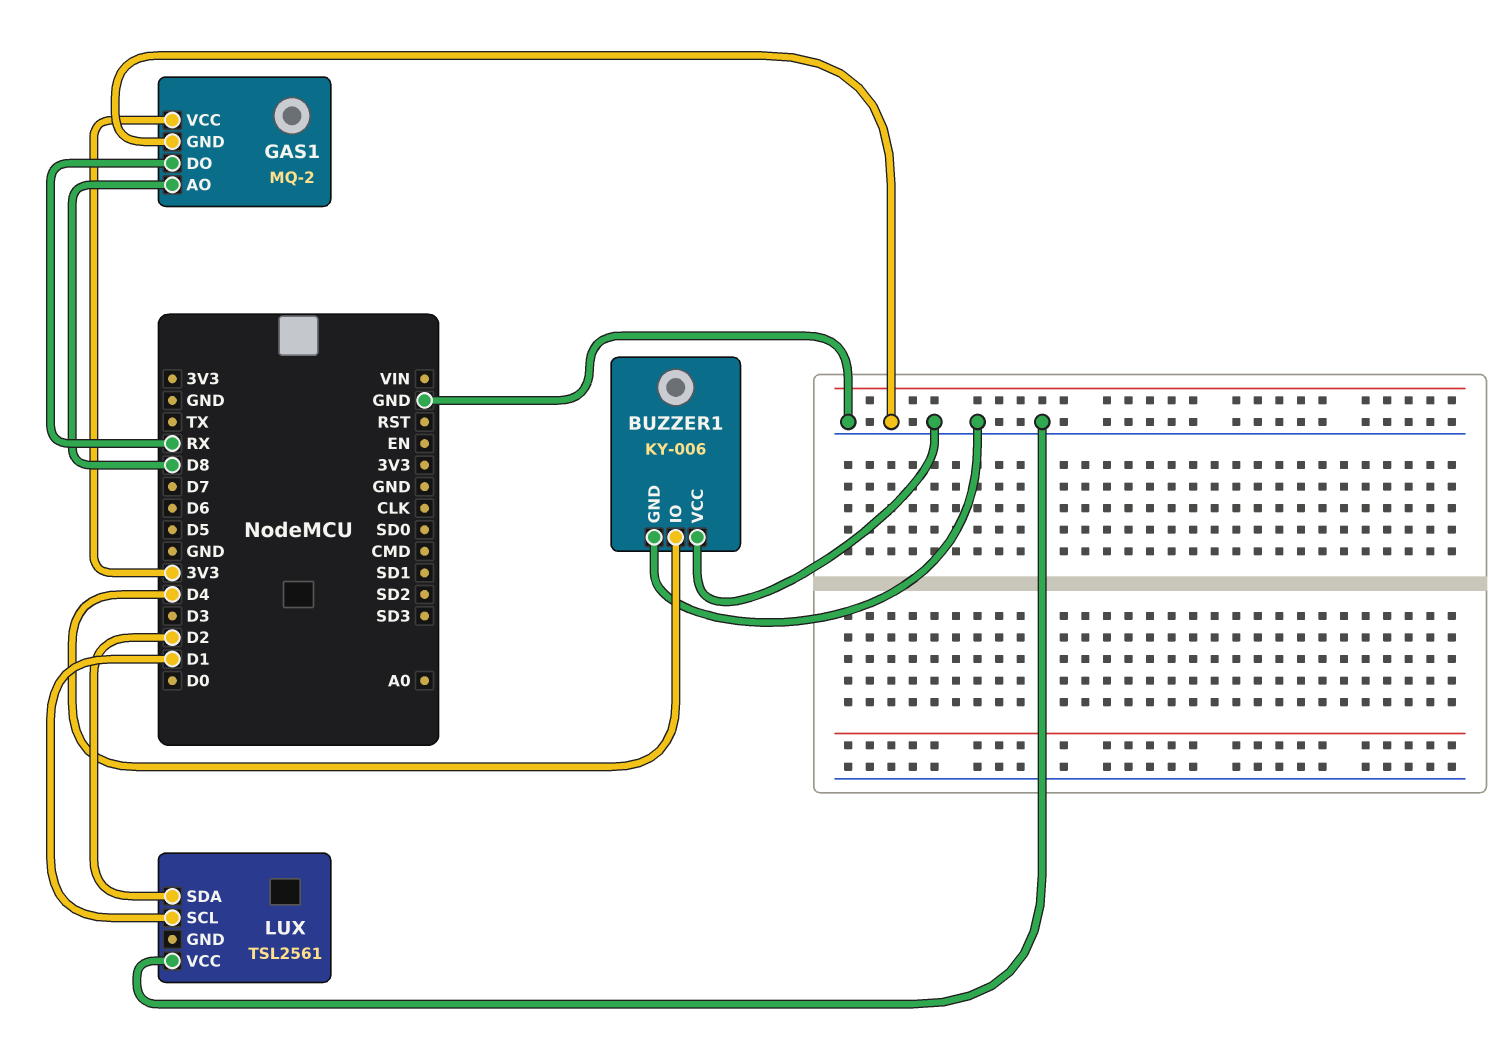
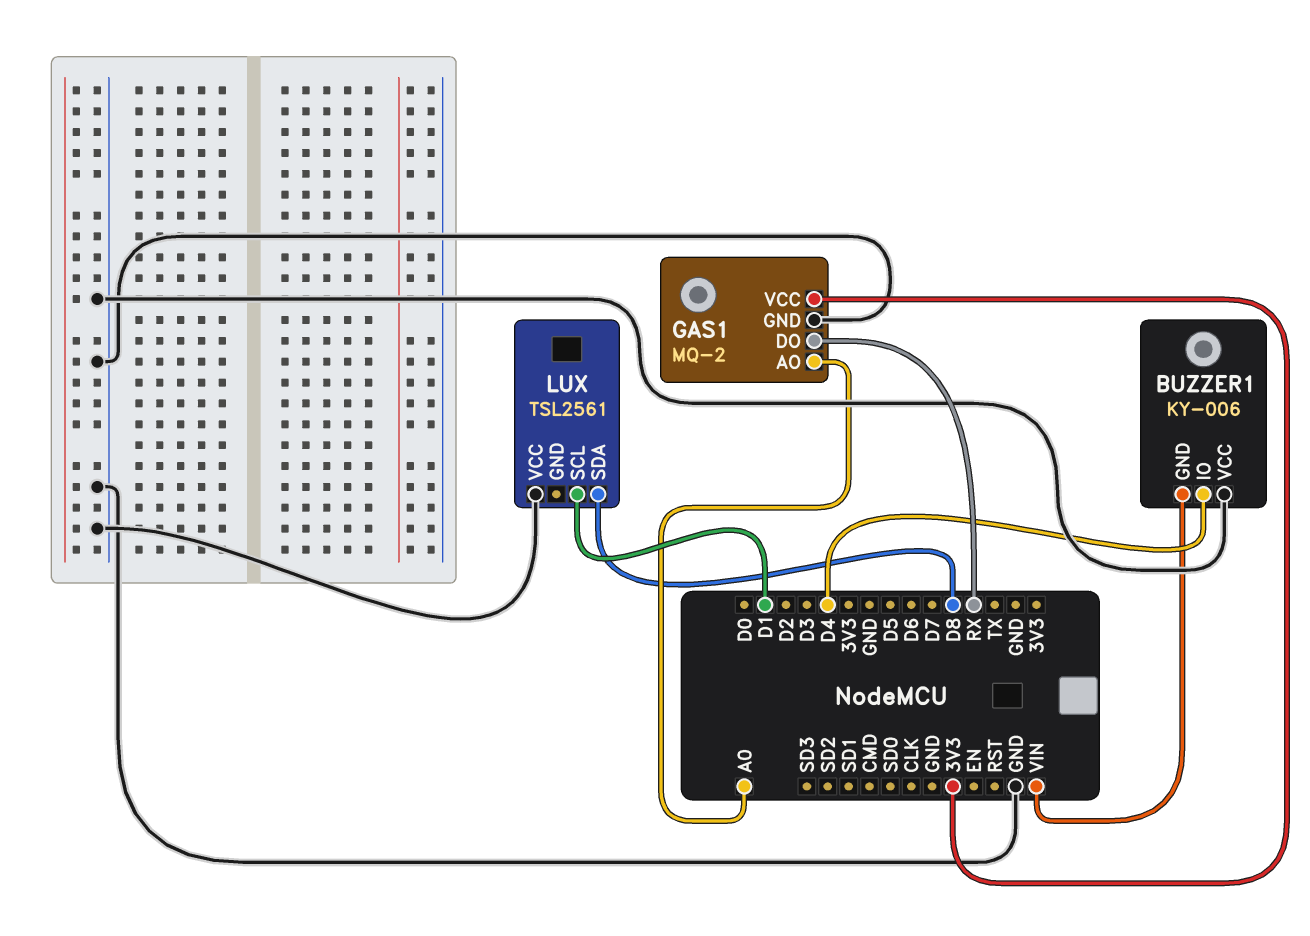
BUZZER1 pin GND: GND -> VIN
GAS1 pin AO: D8 -> A0
LUX pin SDA: D2 -> D8

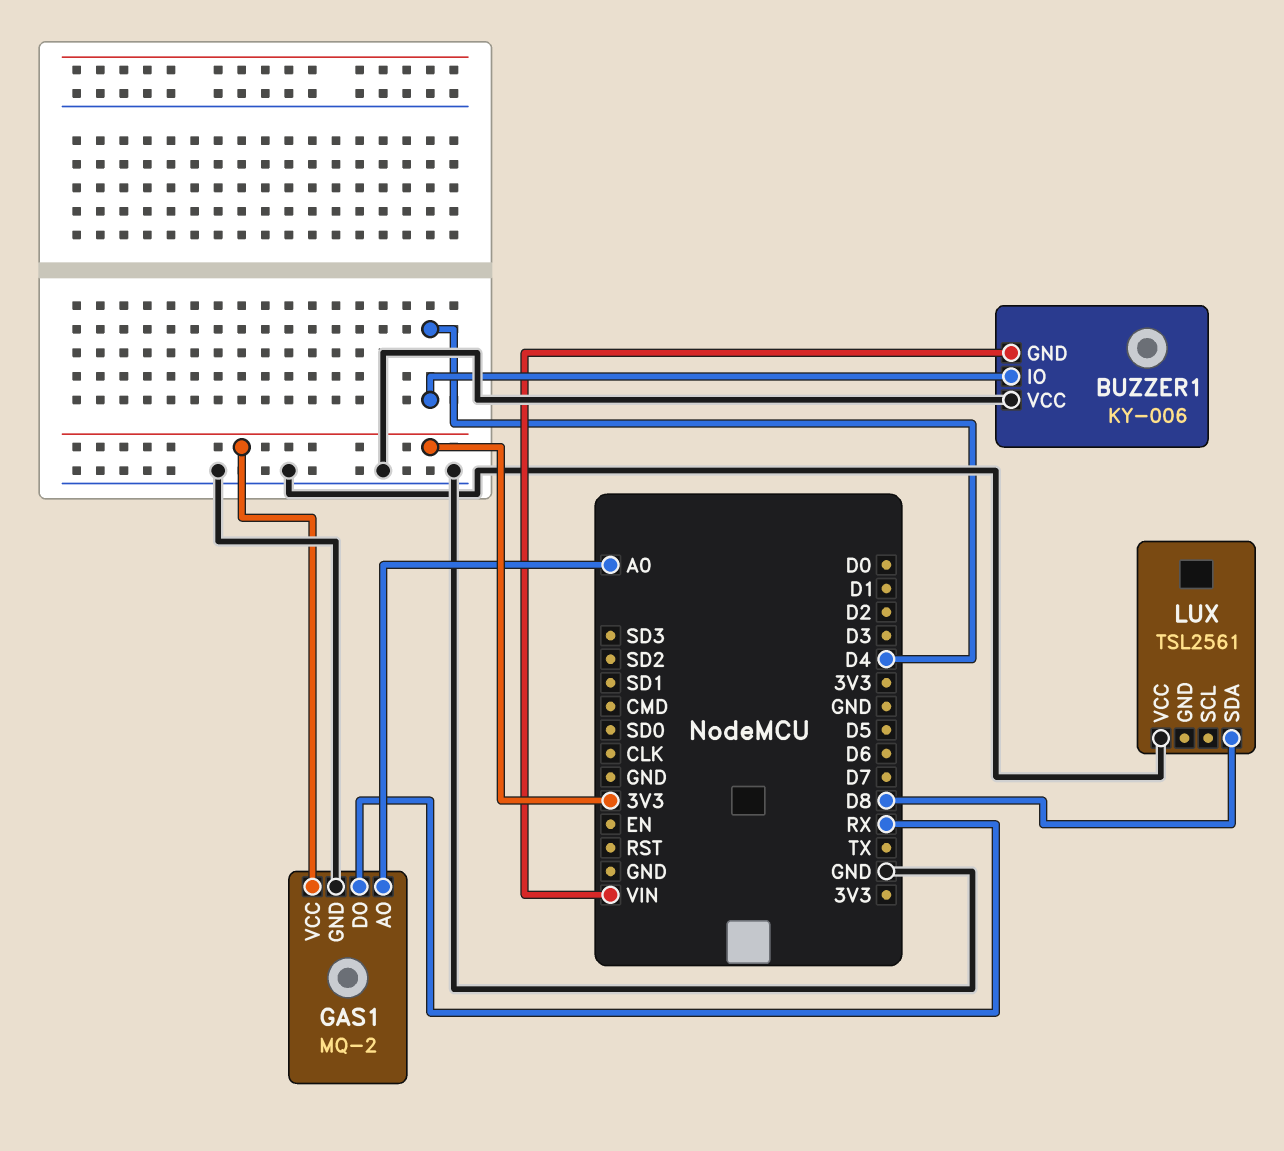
LUX pin SCL: D1 -> none

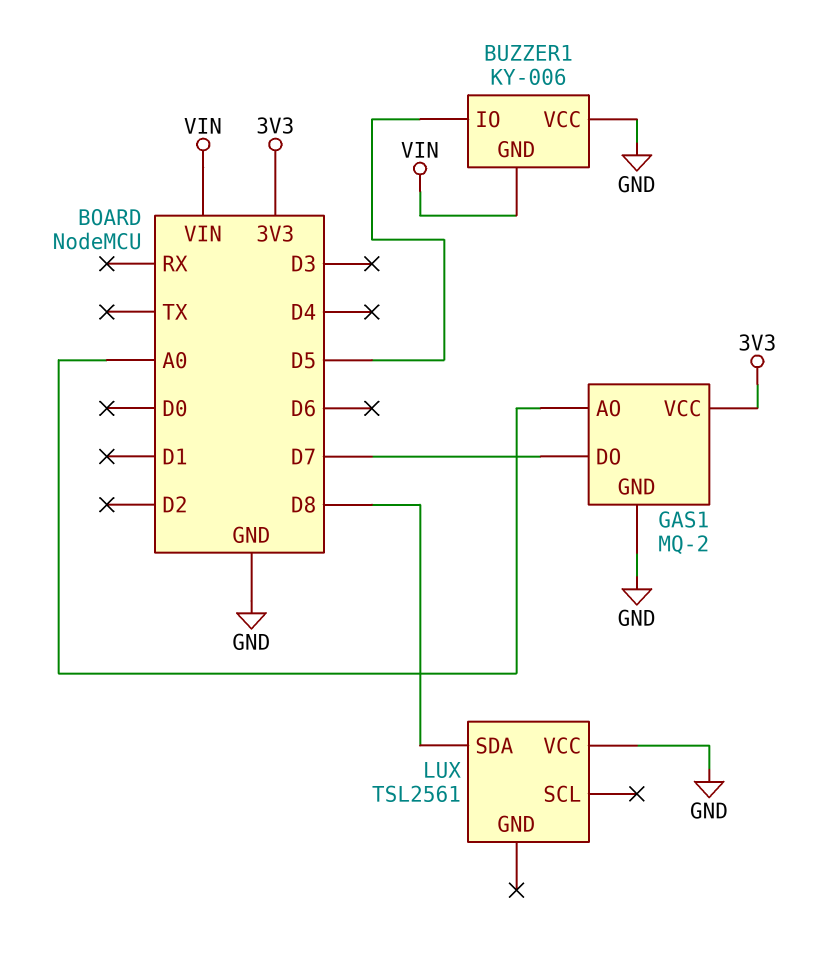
BUZZER1 pin IO: D4 -> D5
GAS1 pin DO: RX -> D7

